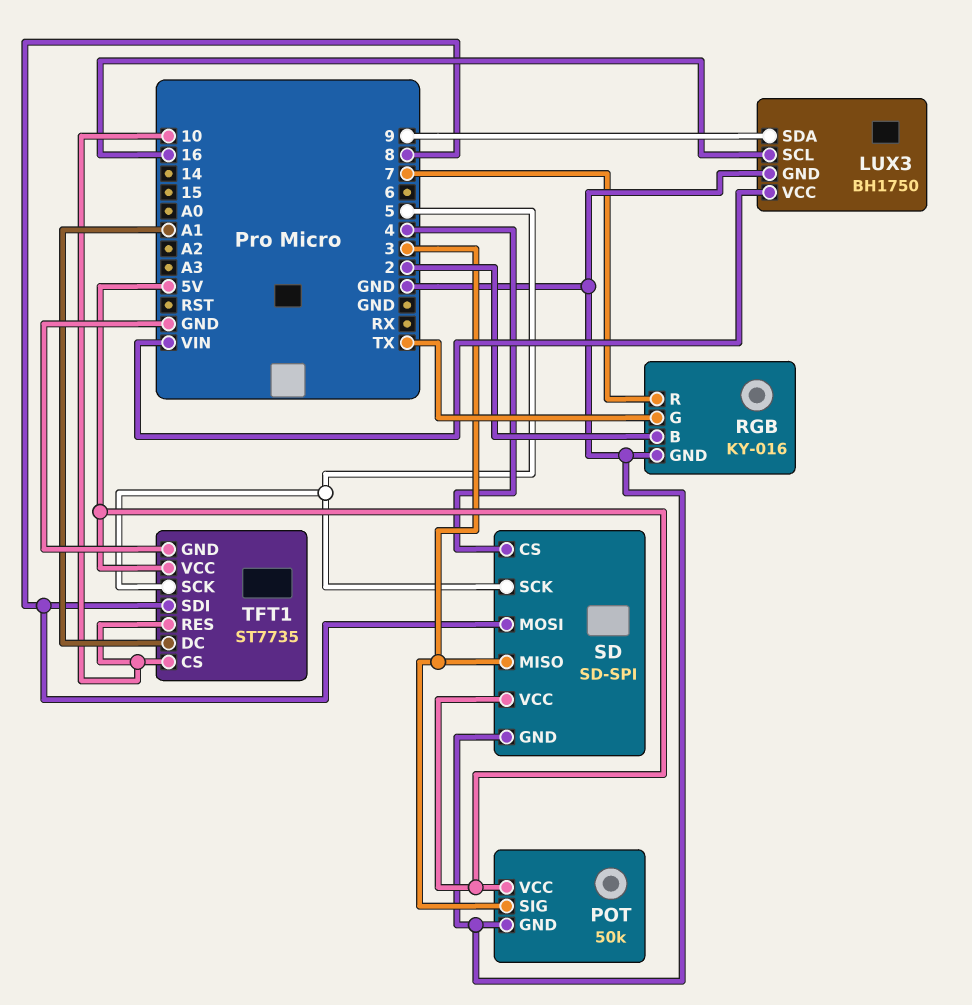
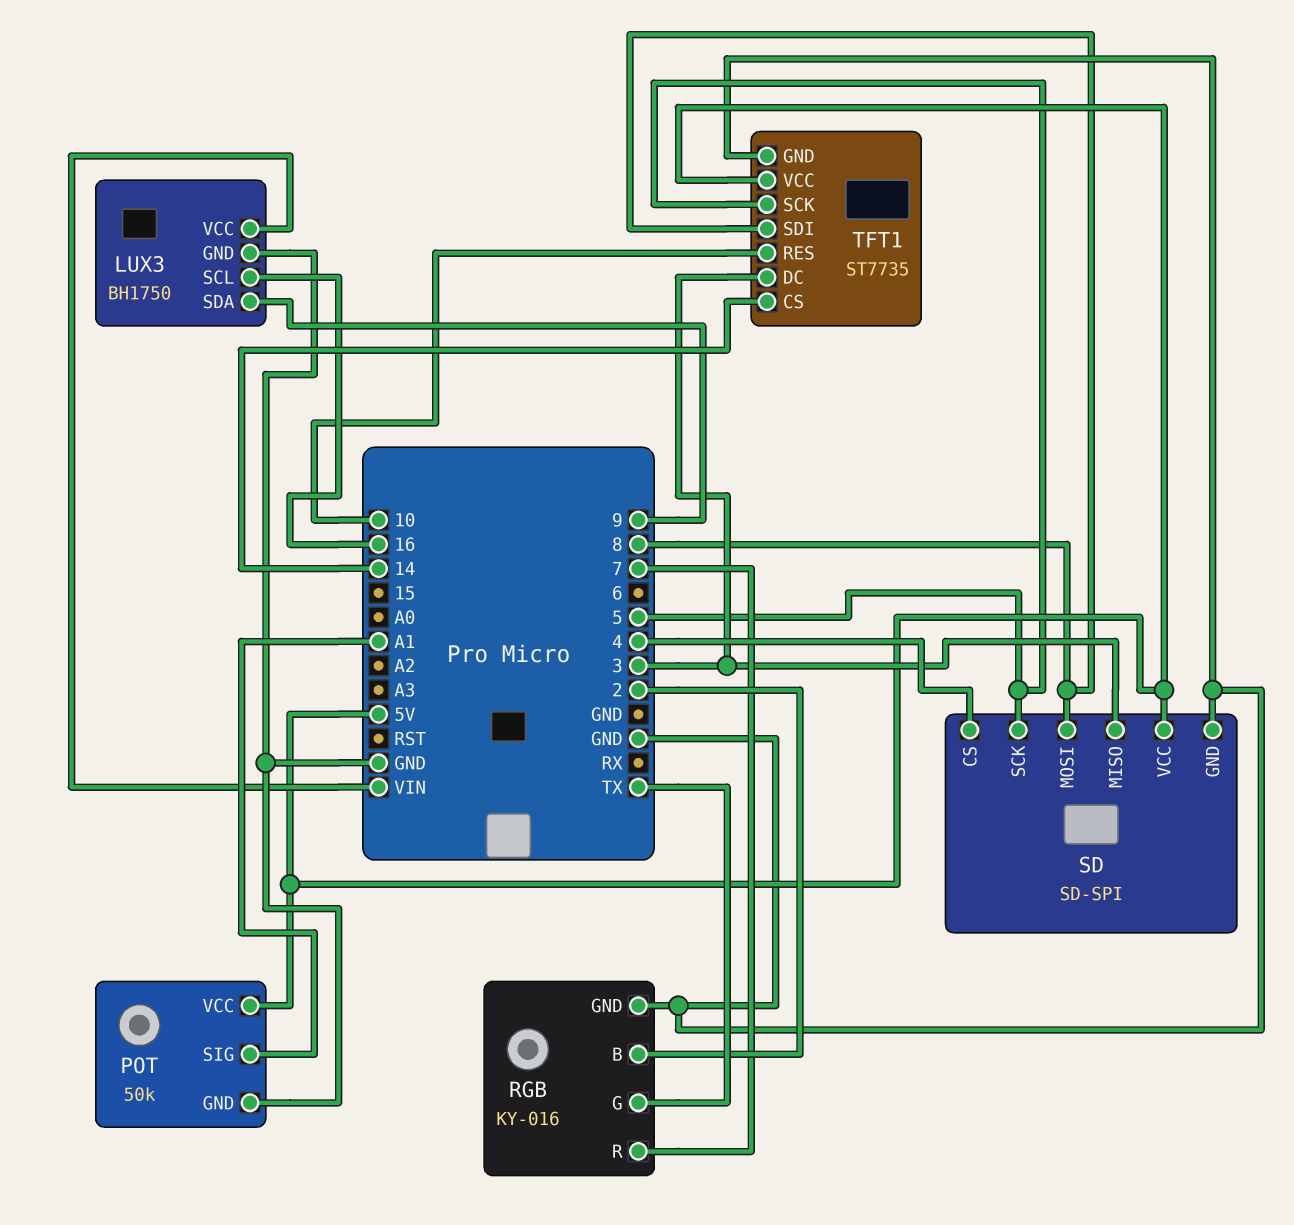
POT pin SIG: 3 -> A1
TFT1 pin CS: 10 -> 14
TFT1 pin DC: A1 -> 3

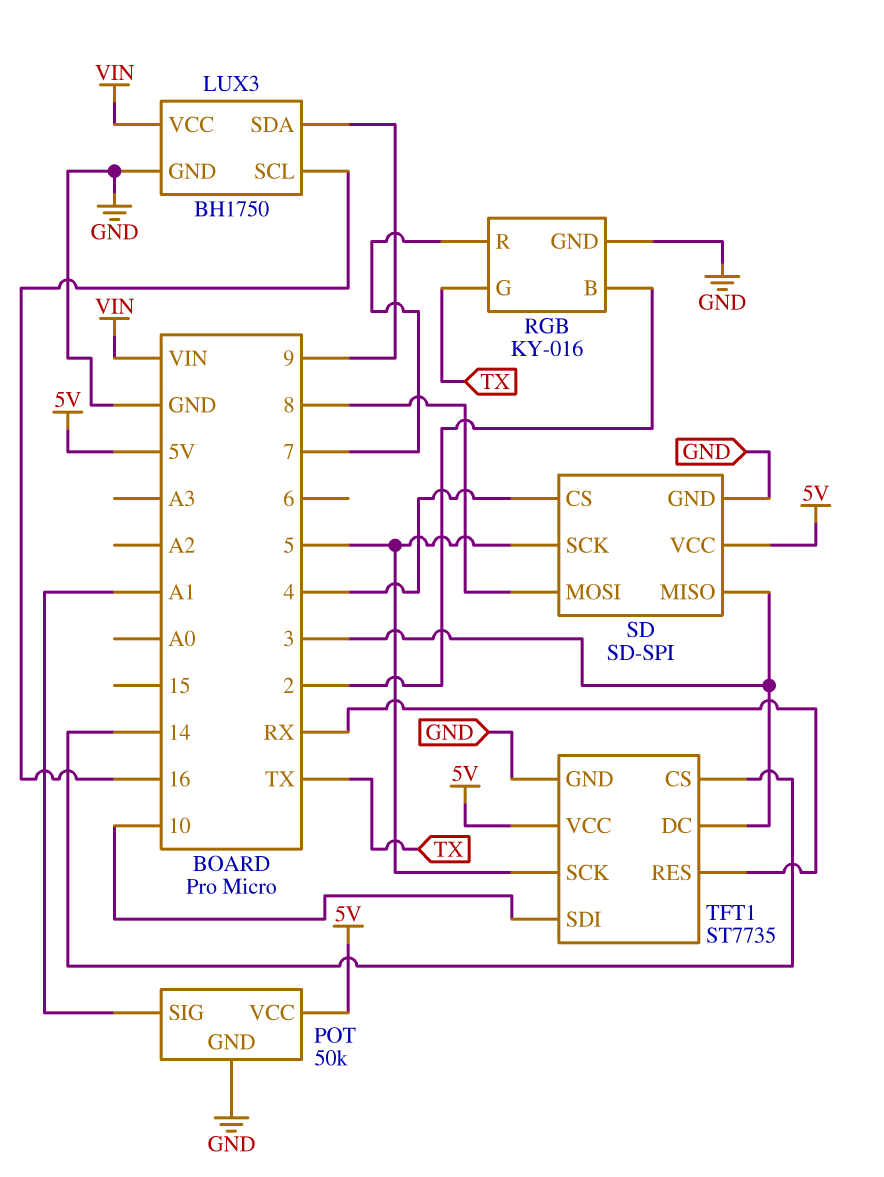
TFT1 pin RES: 10 -> RX
TFT1 pin SDI: 8 -> 10

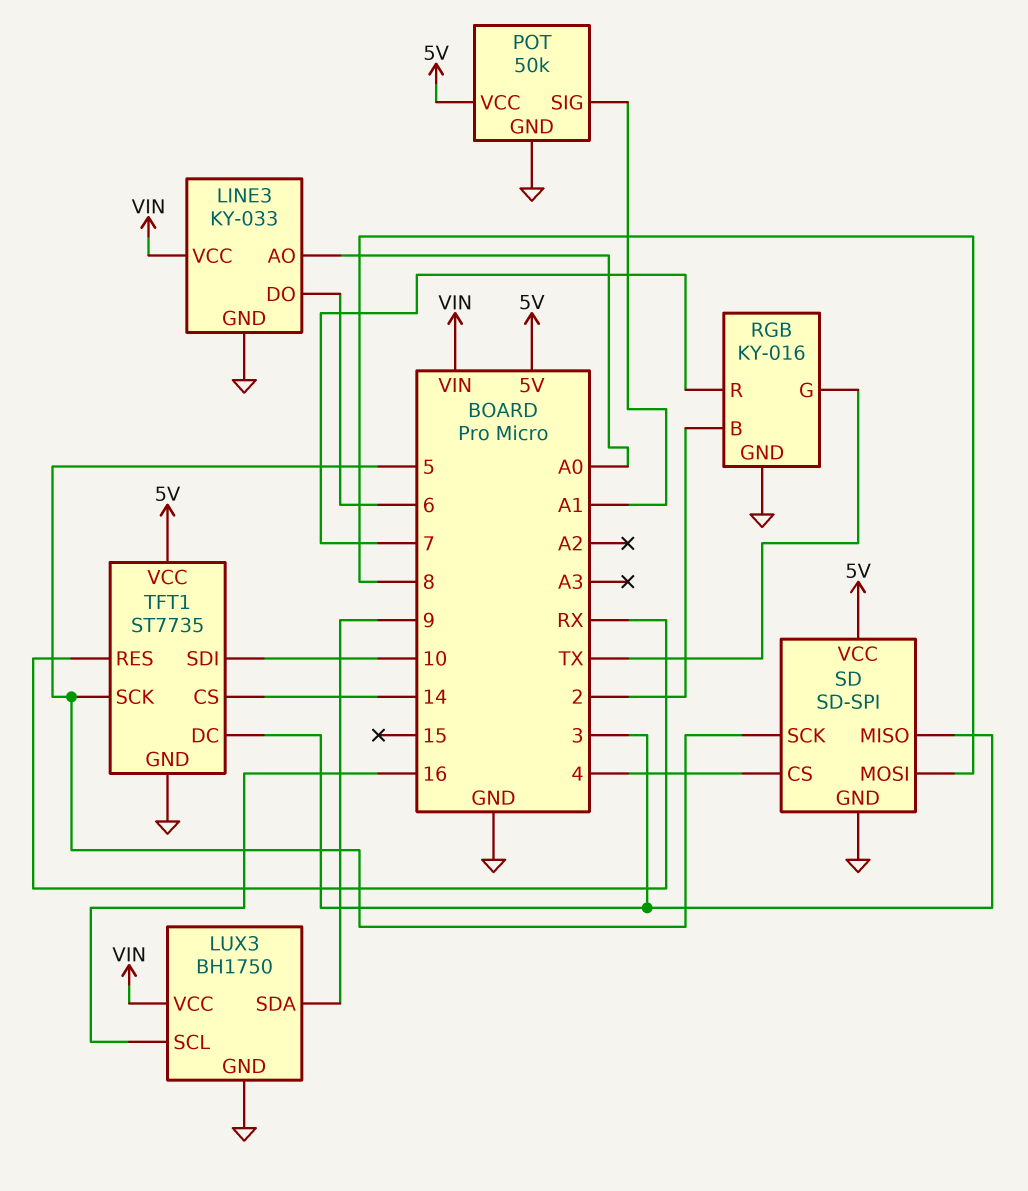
LINE3: none -> KY-033
LINE3 pin AO: none -> A0
LINE3 pin DO: none -> 6
LINE3 pin GND: none -> GND
LINE3 pin VCC: none -> VIN

